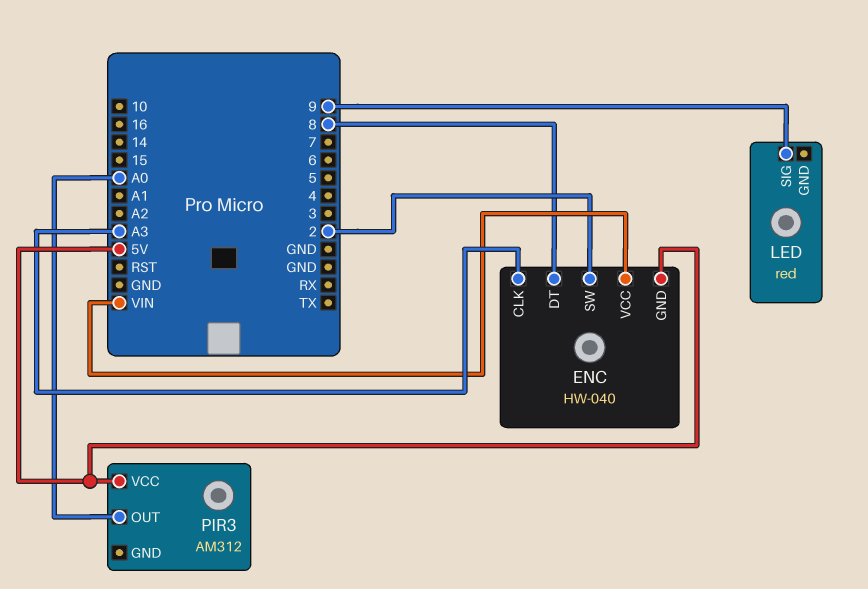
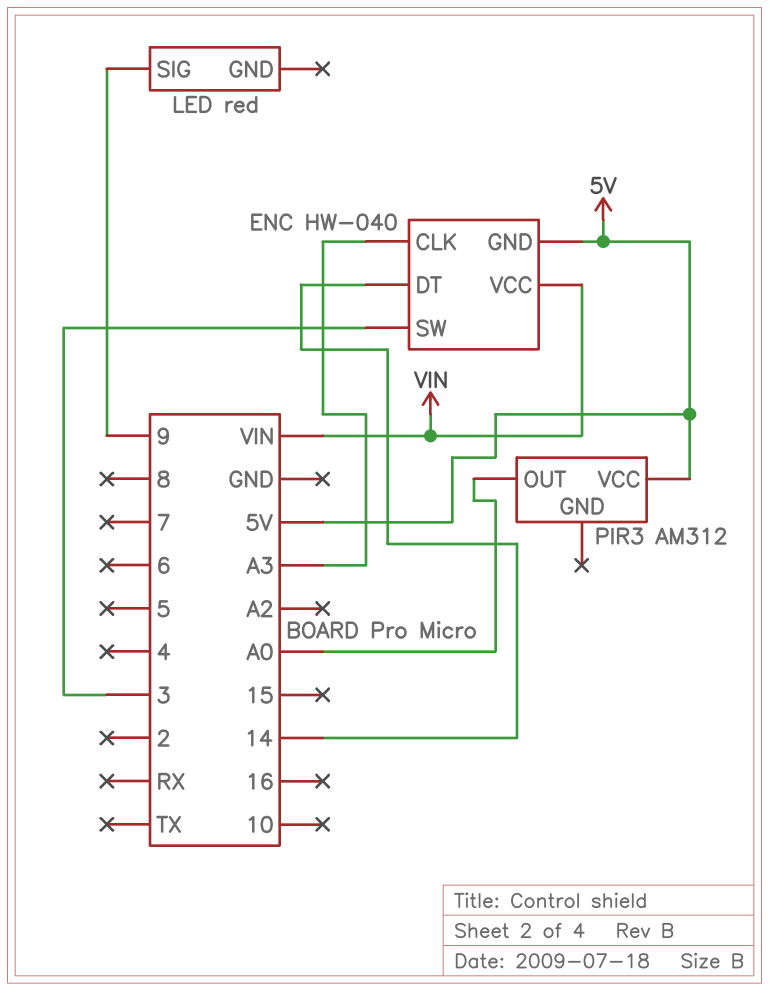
ENC pin DT: 8 -> 14
ENC pin SW: 2 -> 3

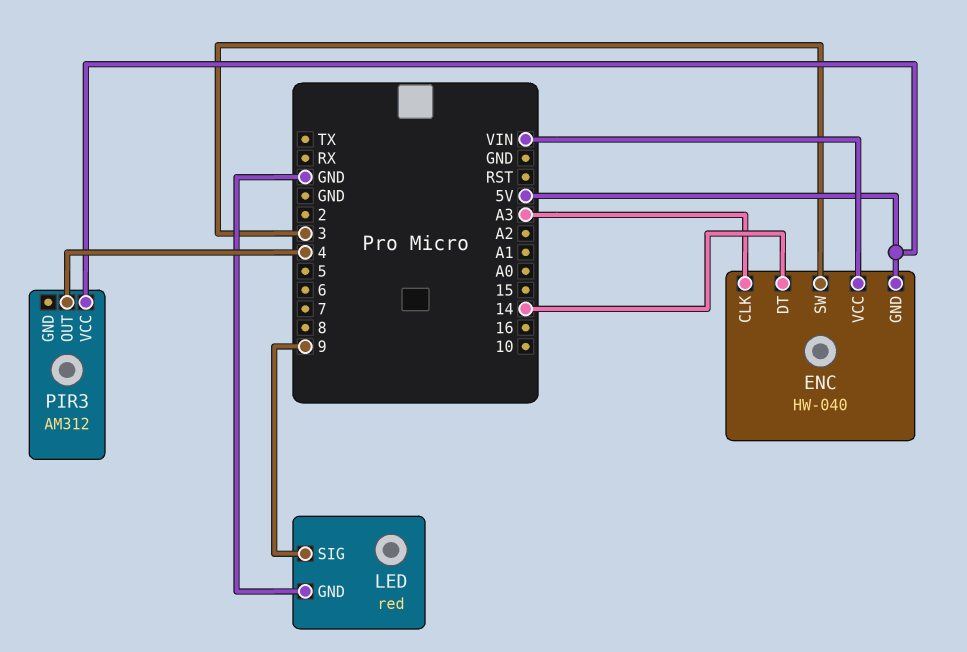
LED pin GND: none -> GND
PIR3 pin OUT: A0 -> 4

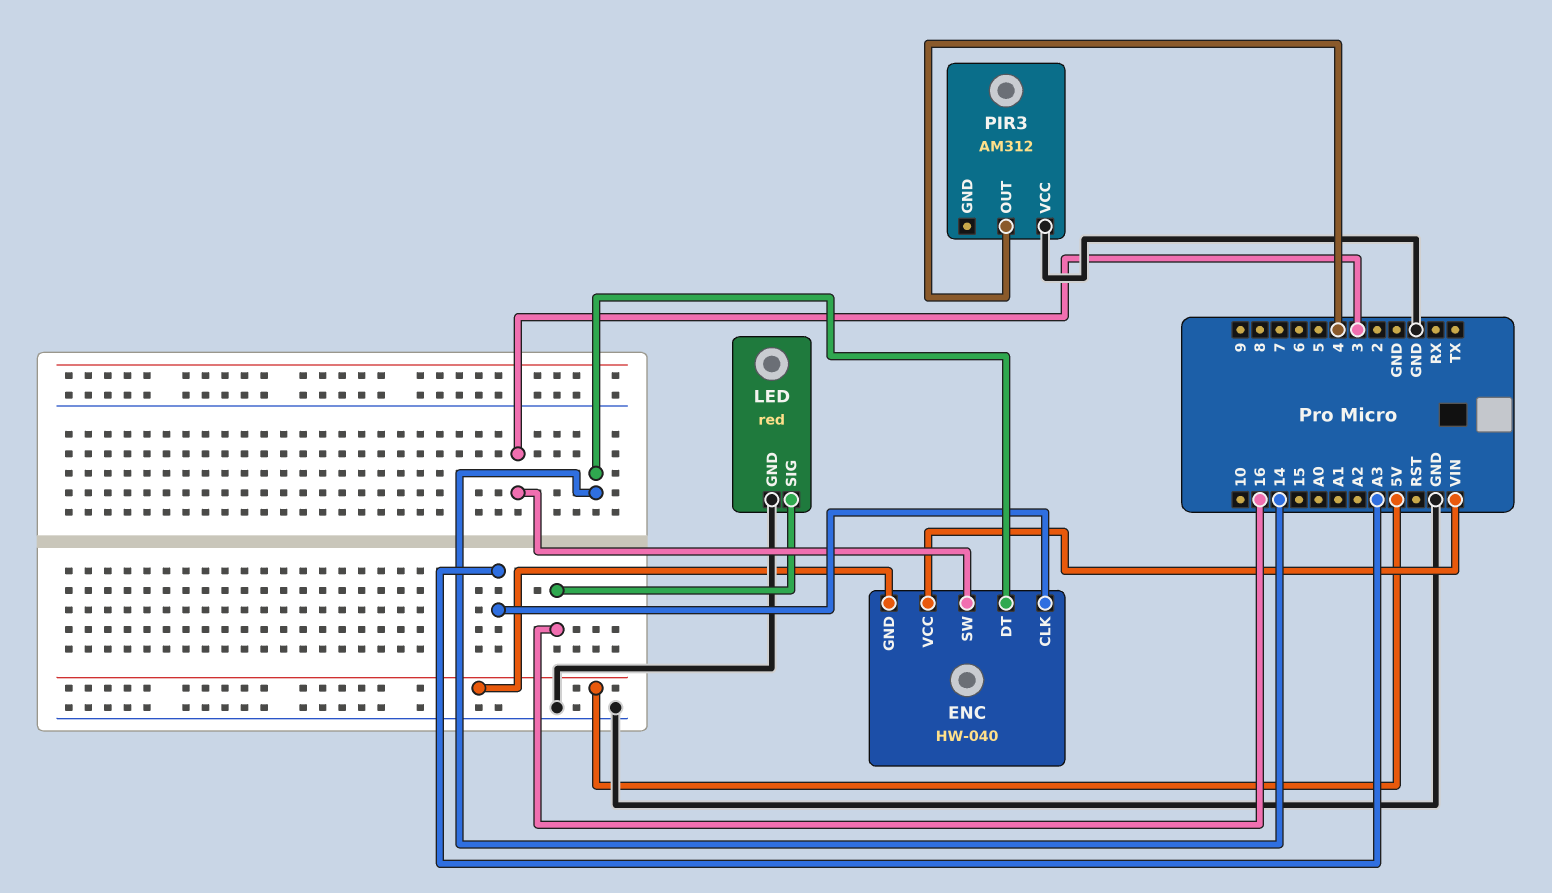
LED pin SIG: 9 -> 16
PIR3 pin VCC: 5V -> GND

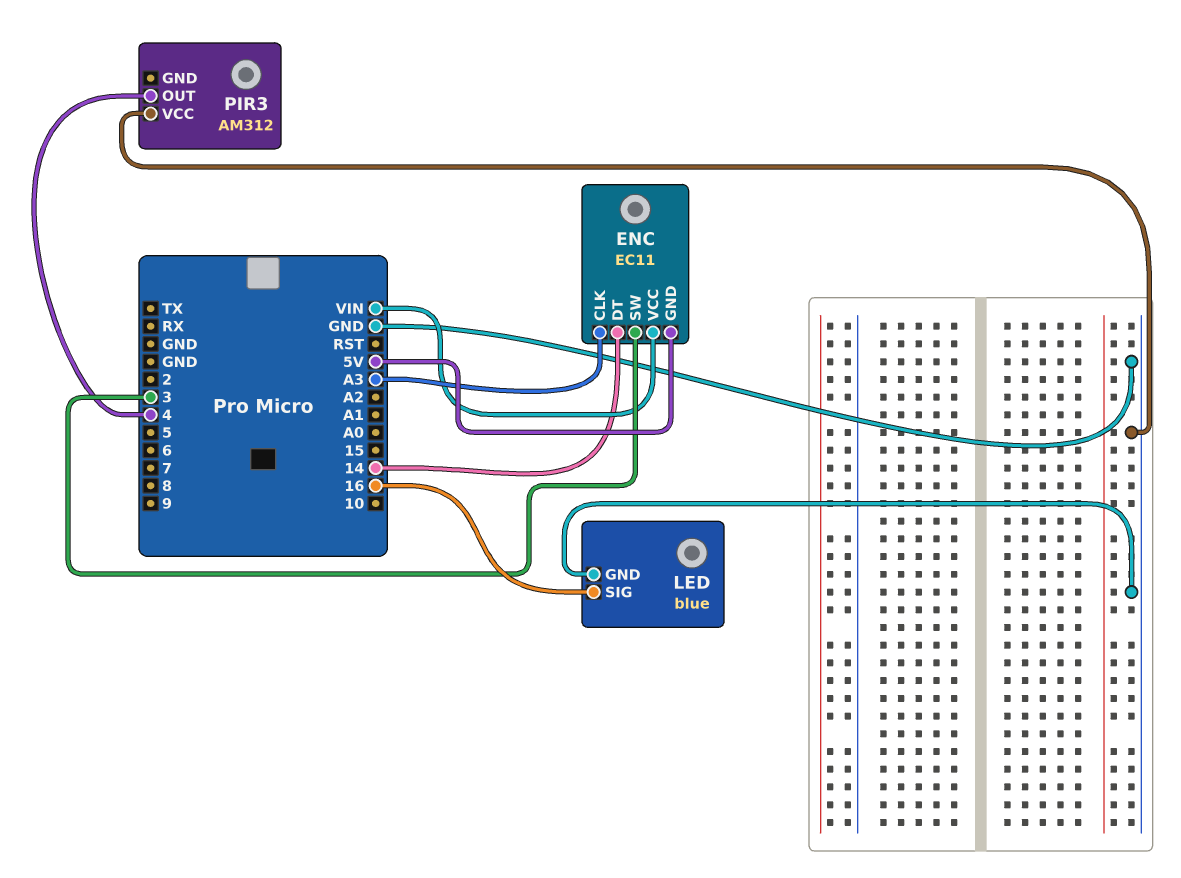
ENC: HW-040 -> EC11
LED: red -> blue

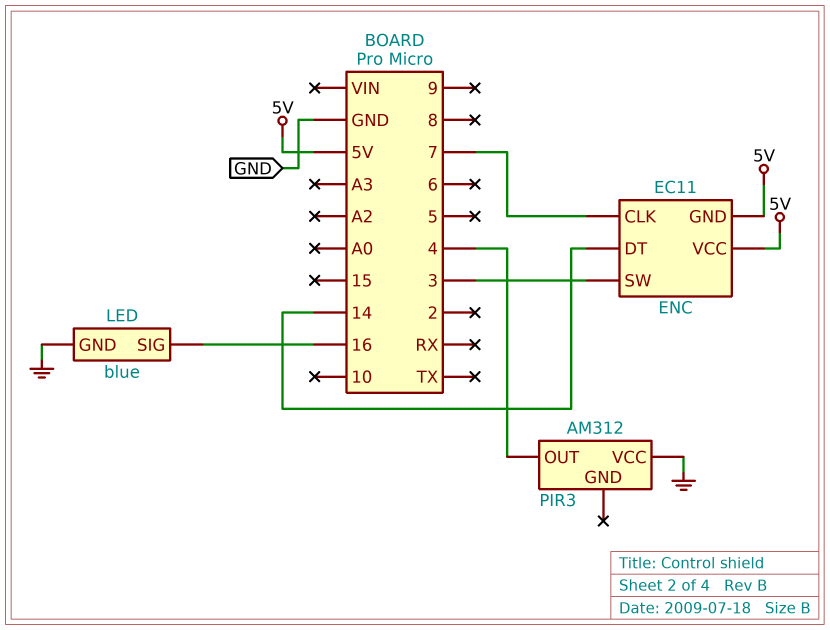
ENC pin CLK: A3 -> 7
ENC pin VCC: VIN -> 5V

